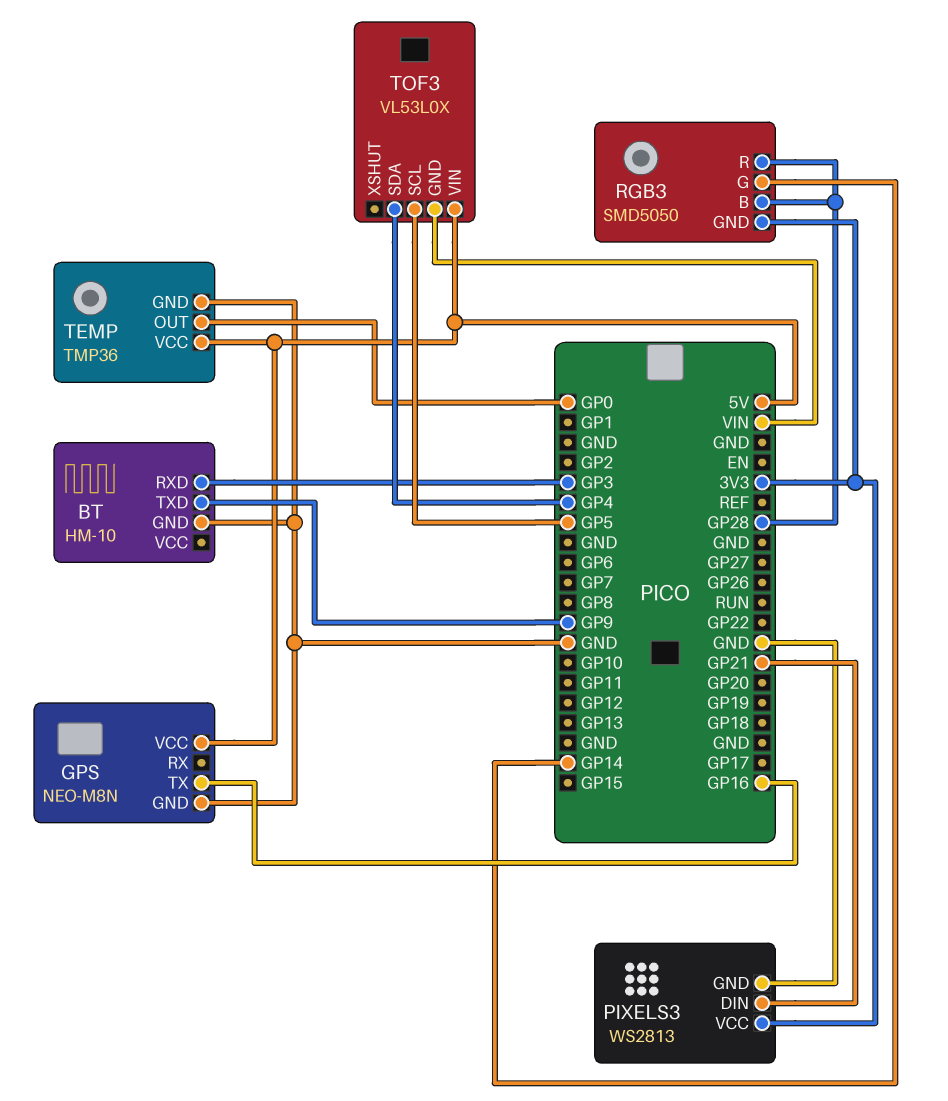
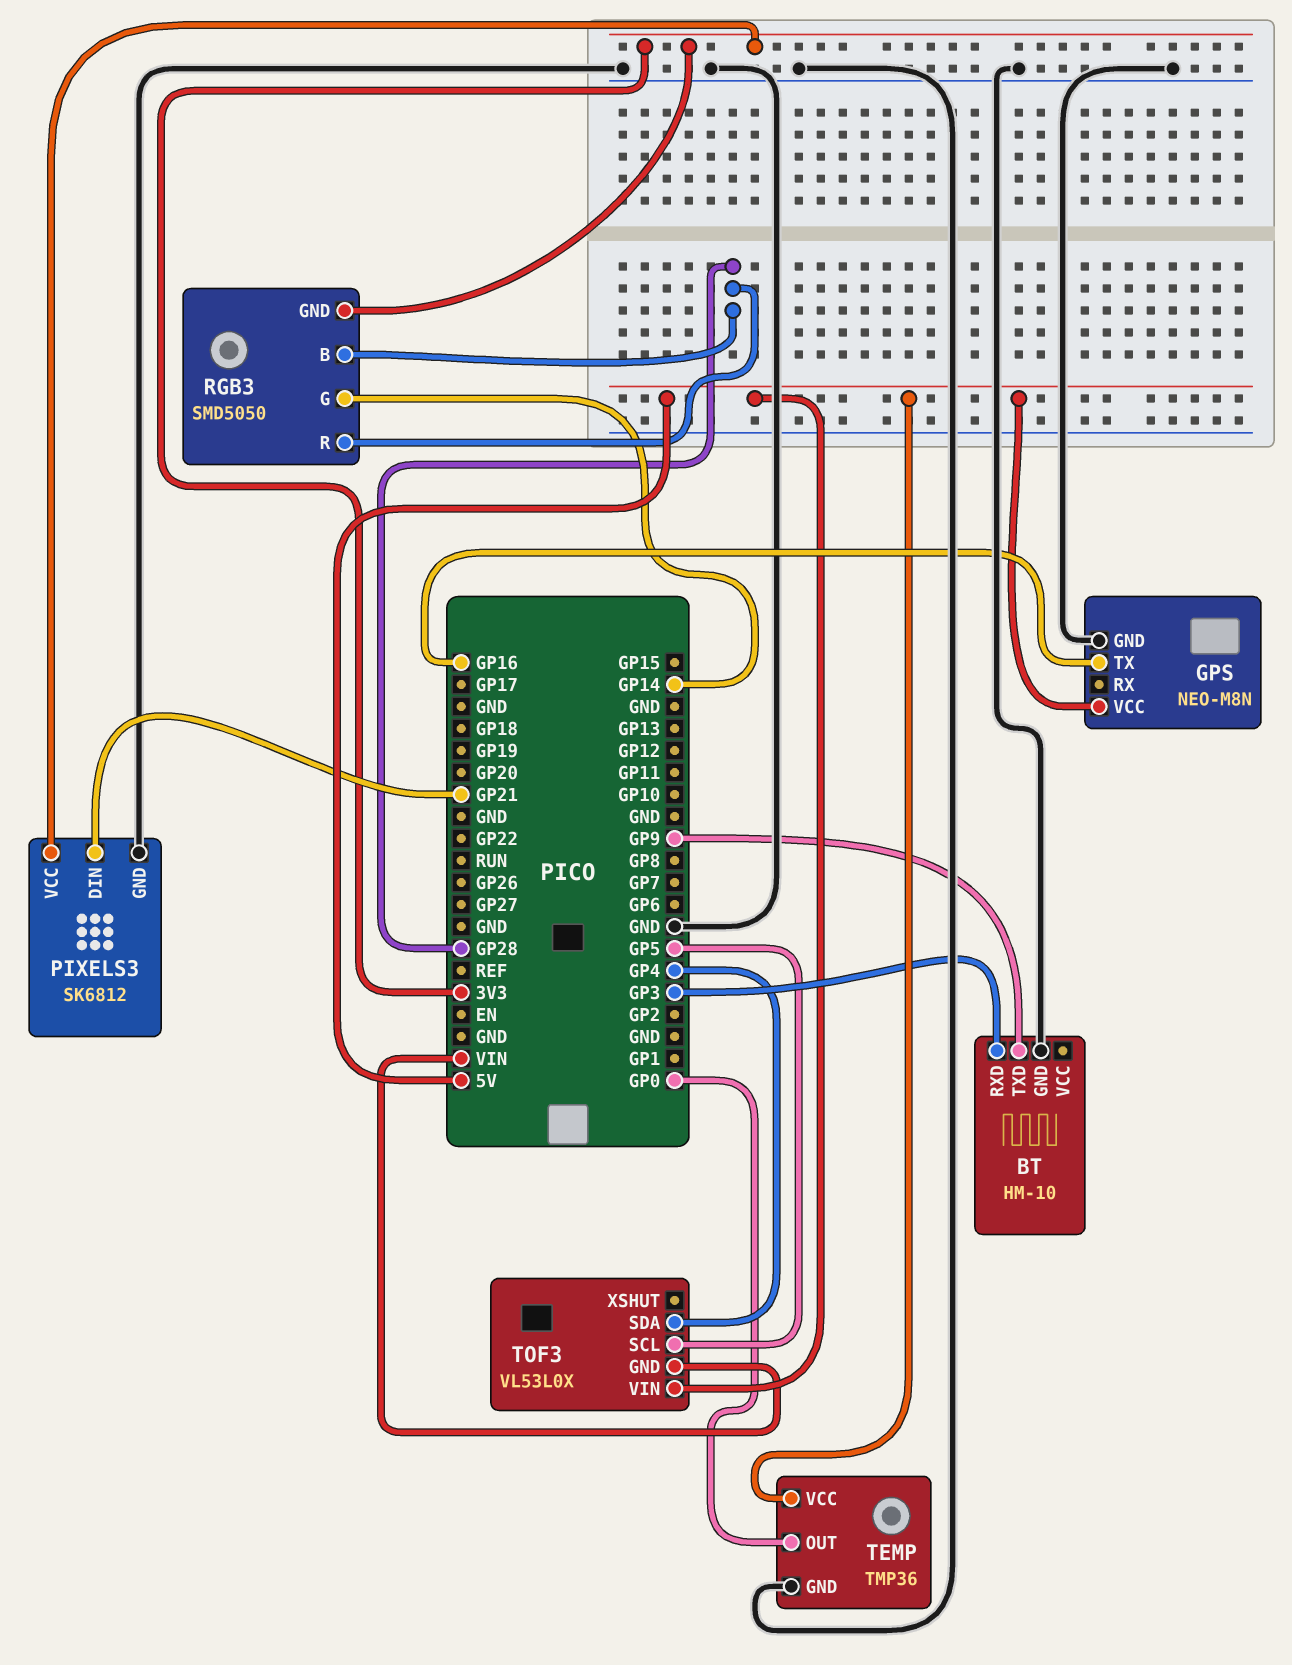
PIXELS3: WS2813 -> SK6812

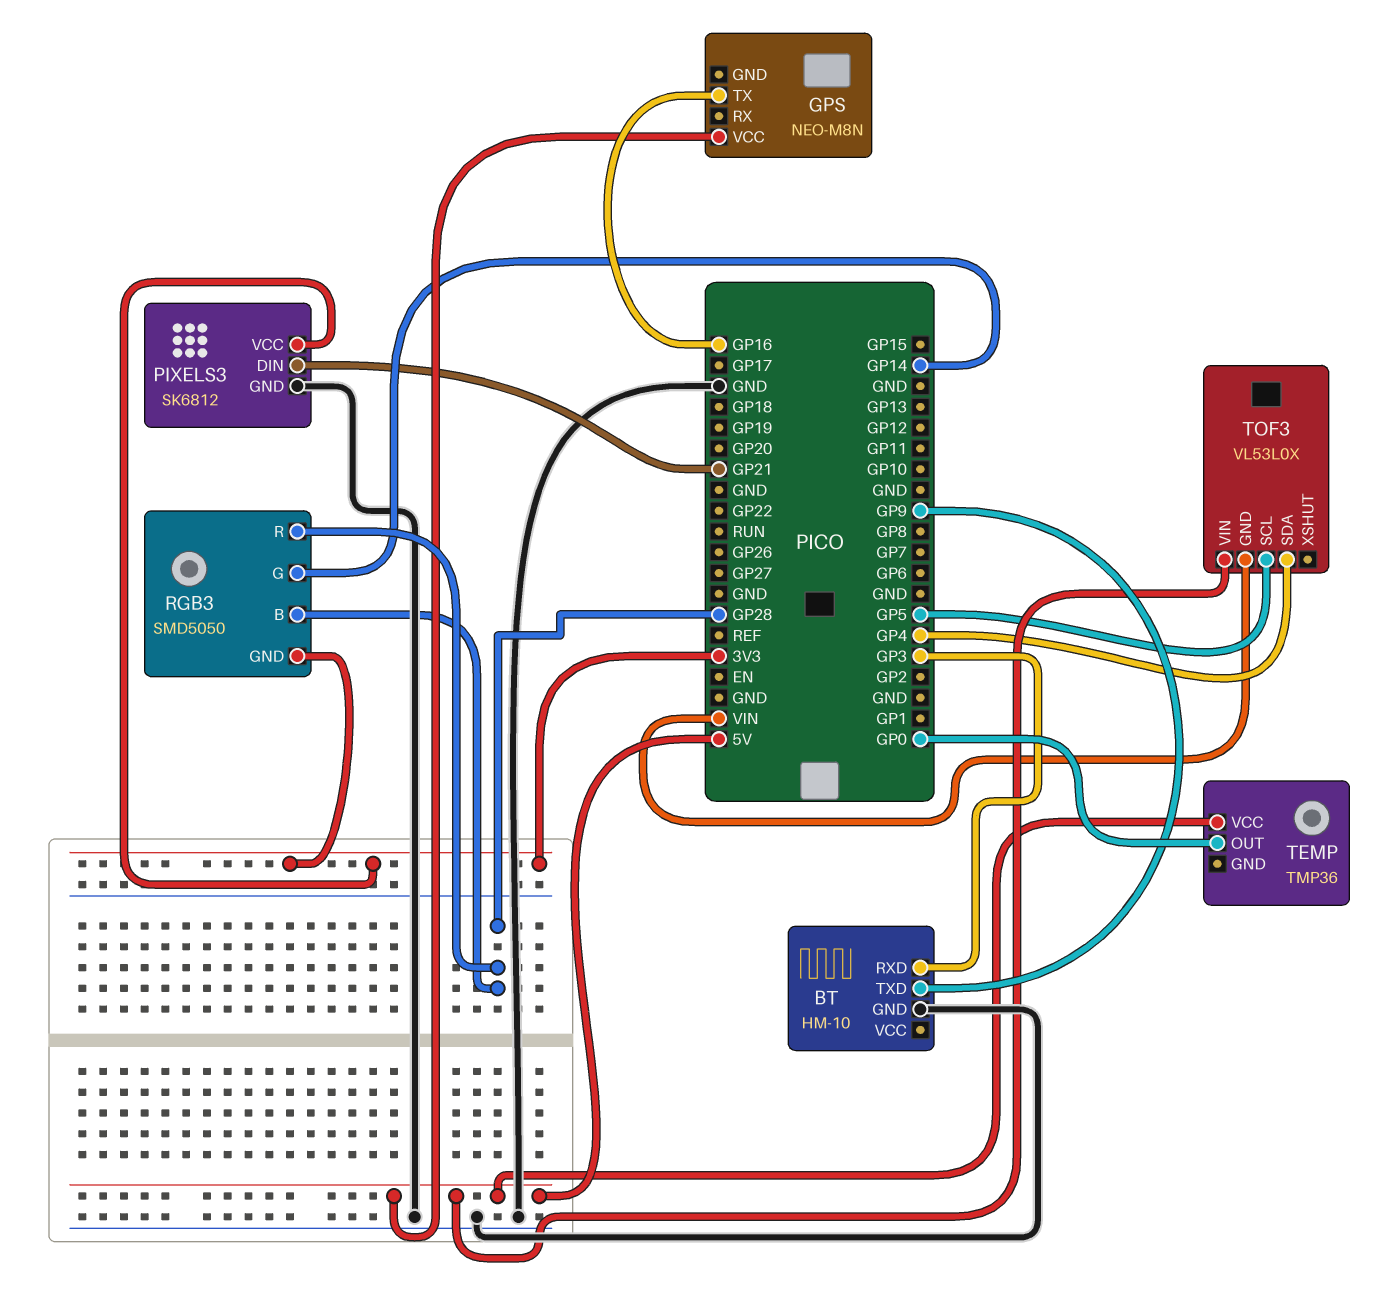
GPS pin GND: GND -> none
TEMP pin GND: GND -> none

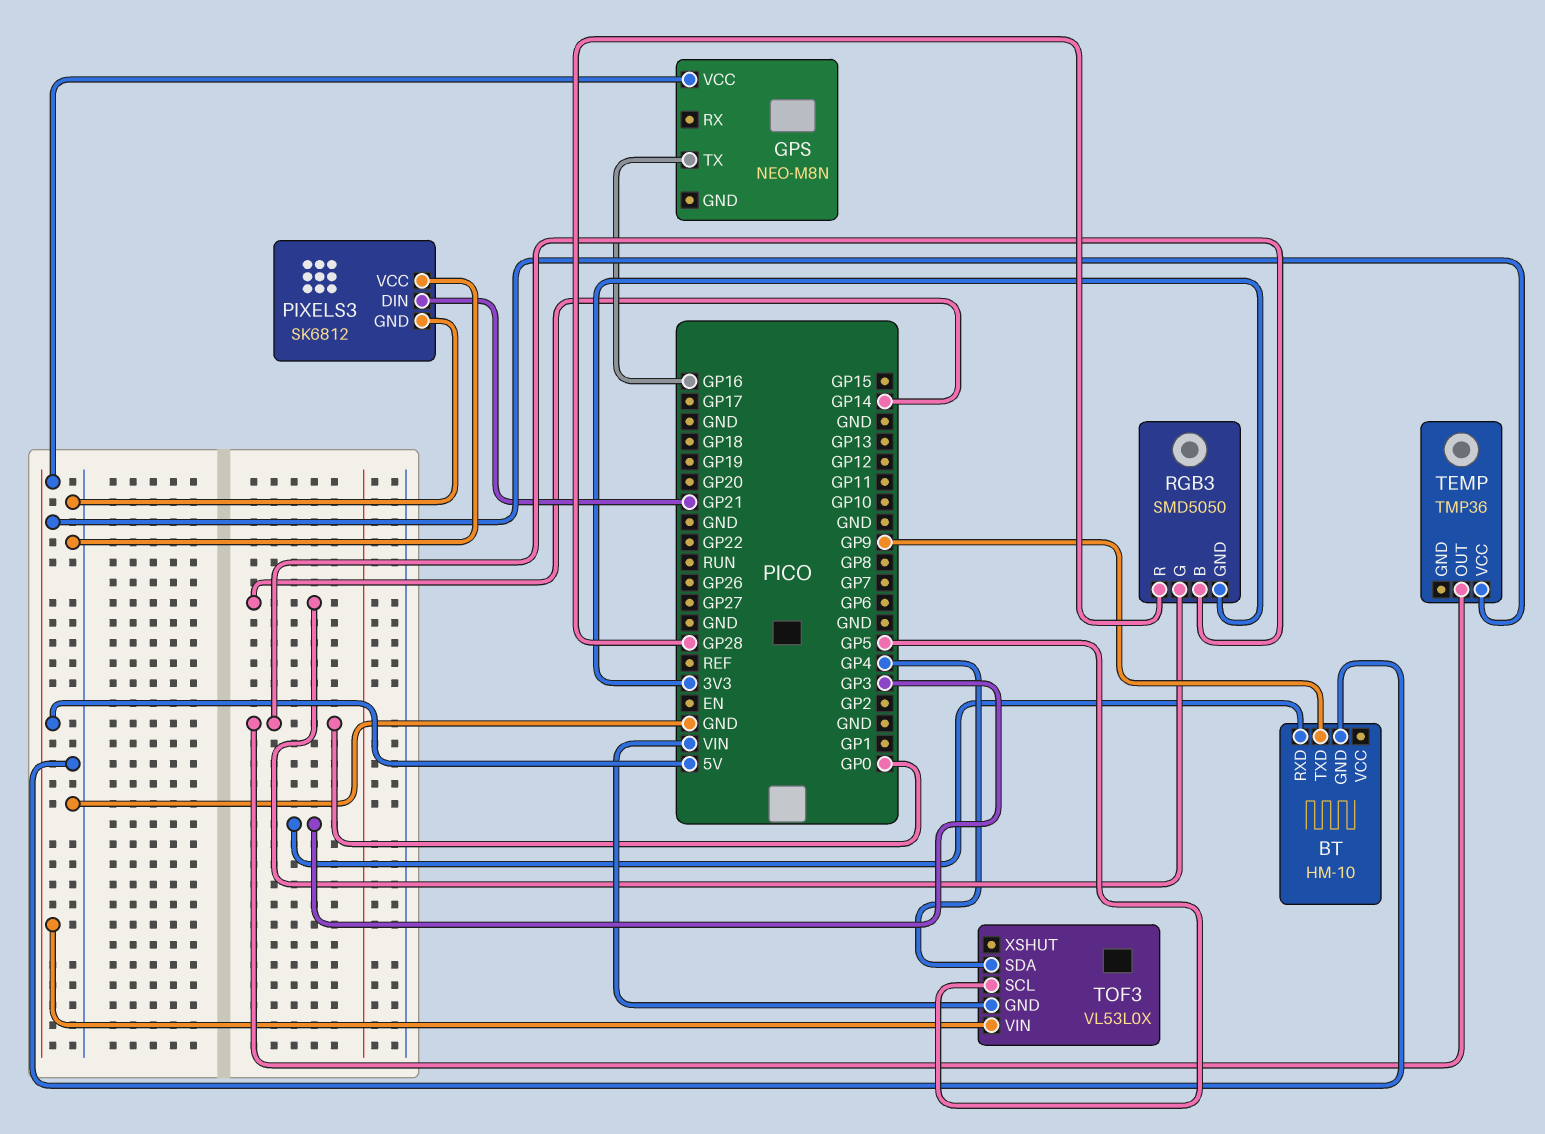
PIXELS3 pin VCC: 3V3 -> GND
RGB3 pin B: GP28 -> GP0

